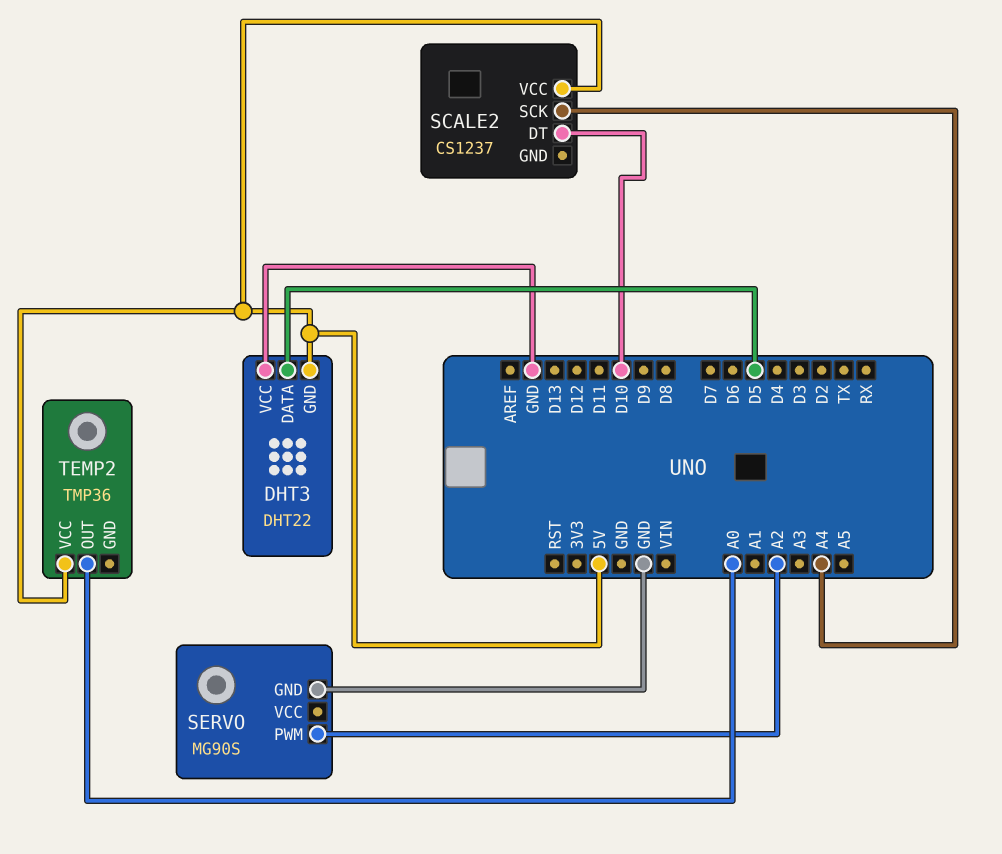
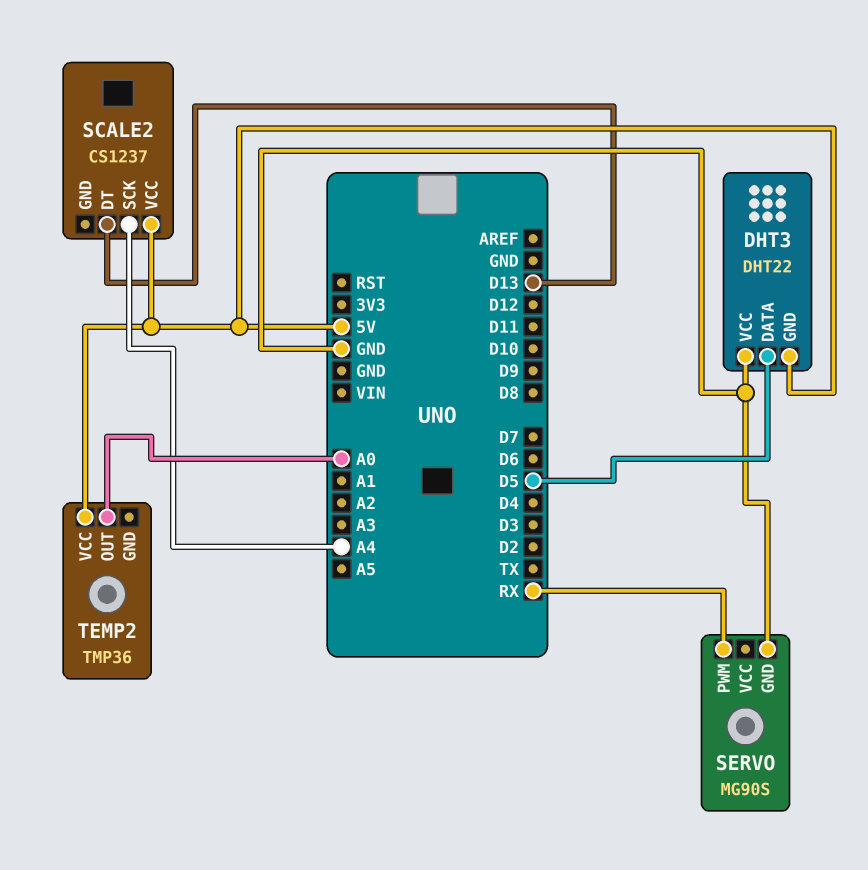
SCALE2 pin DT: D10 -> D13
SERVO pin PWM: A2 -> RX

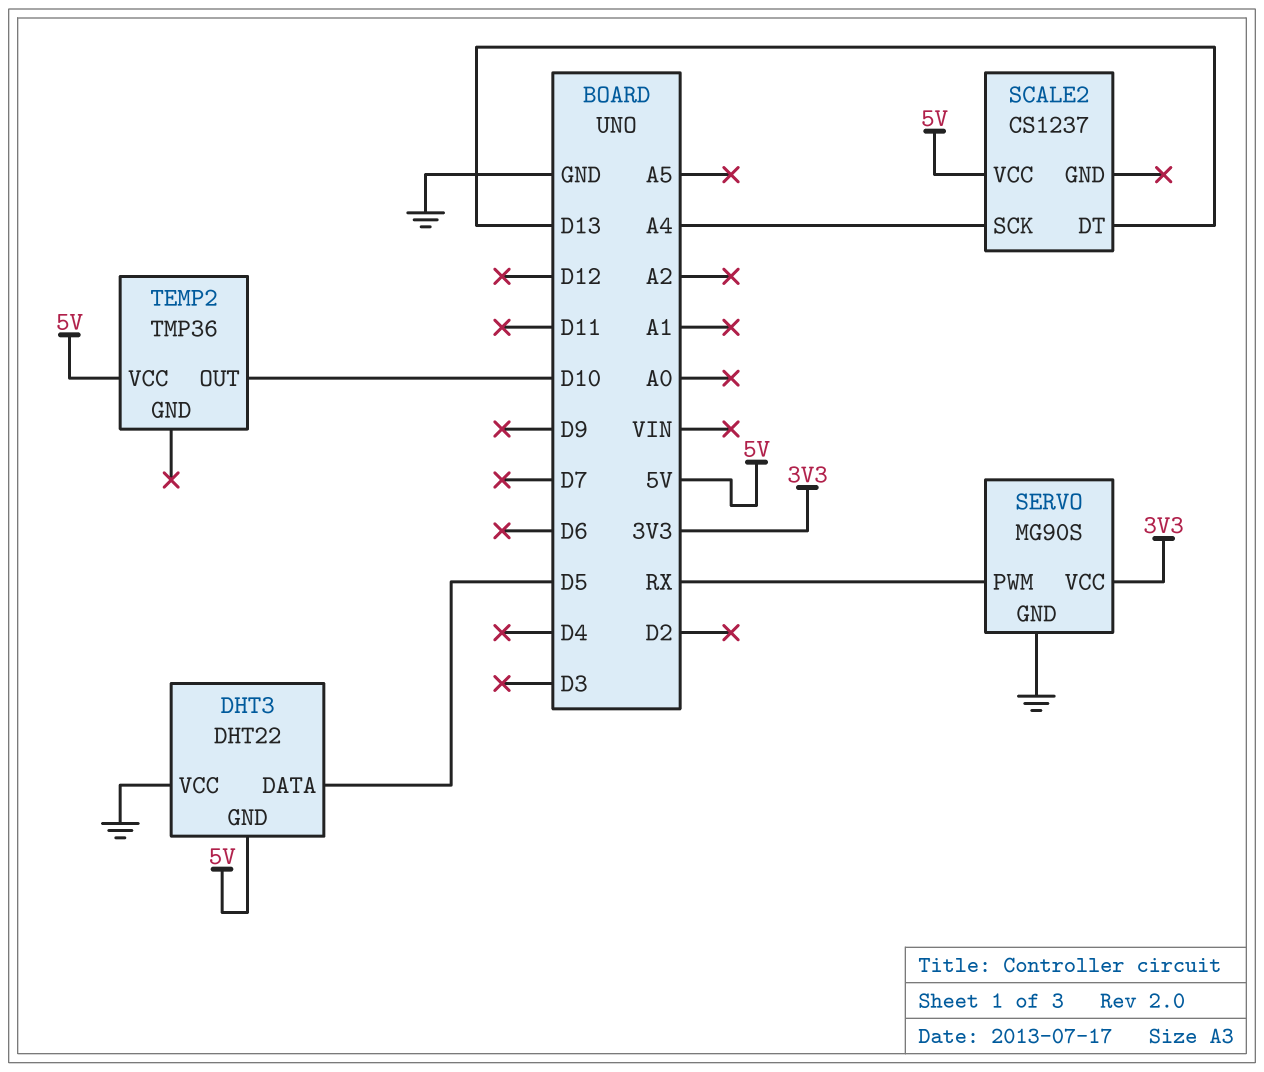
SERVO pin VCC: none -> 3V3
TEMP2 pin OUT: A0 -> D10

